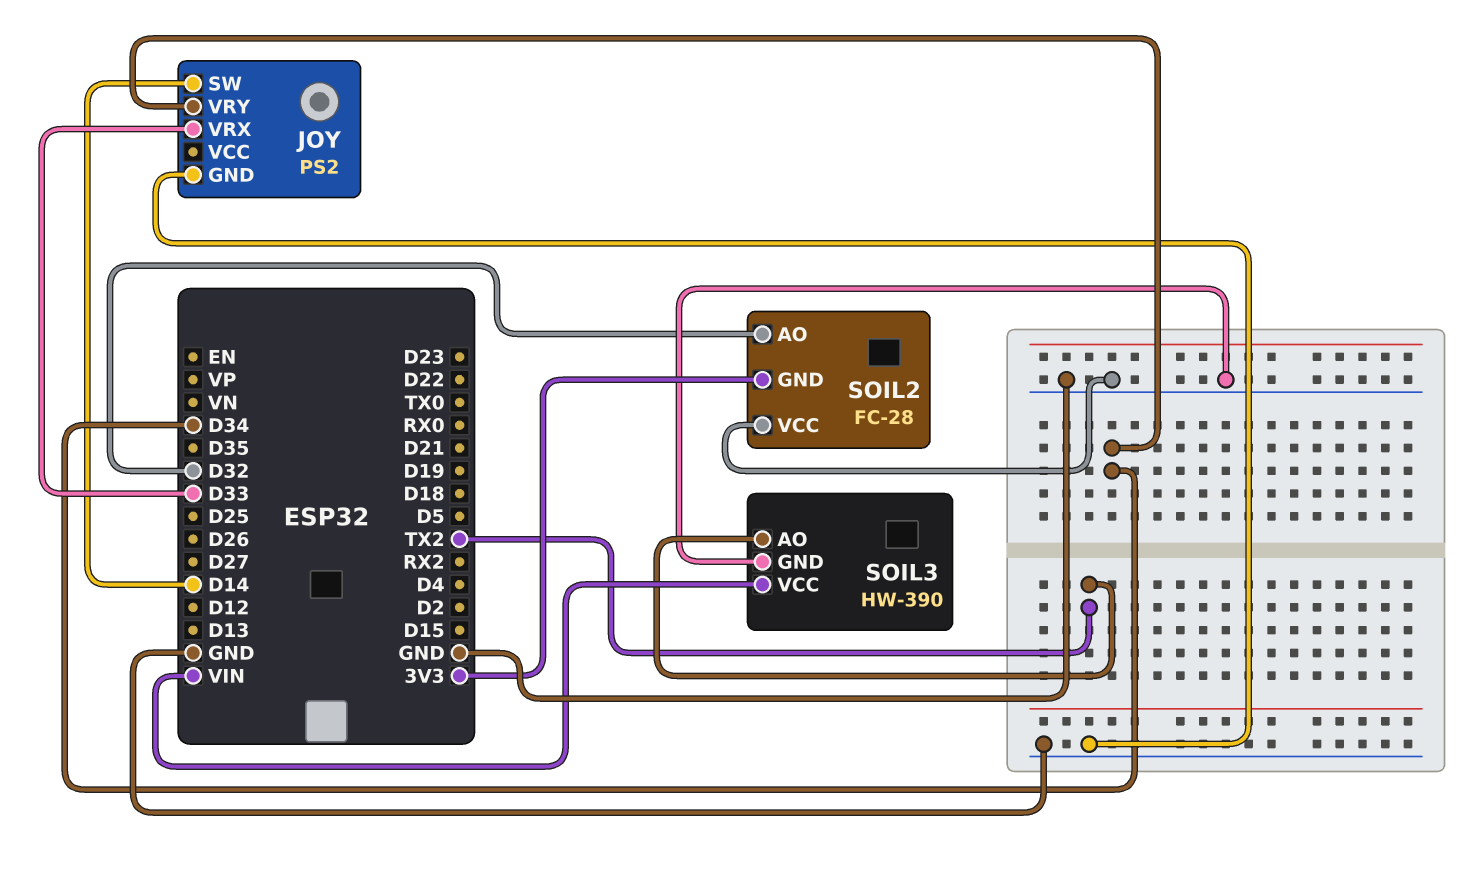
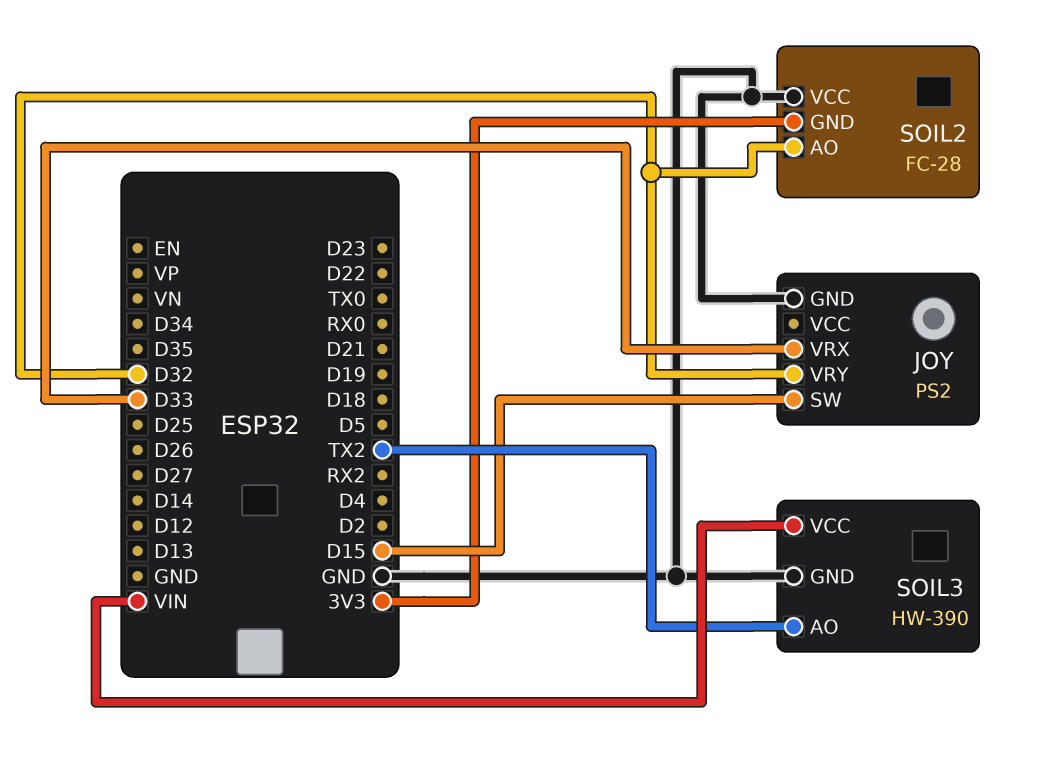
JOY pin SW: D14 -> D15
JOY pin VRY: D34 -> D32

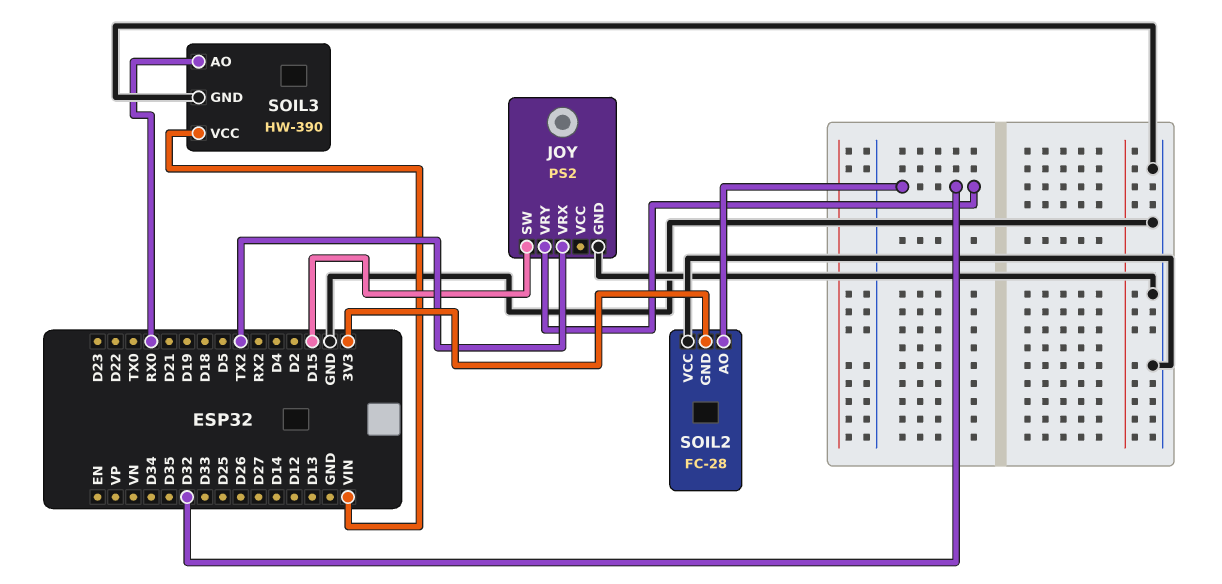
JOY pin VRX: D33 -> TX2
SOIL3 pin AO: TX2 -> RX0

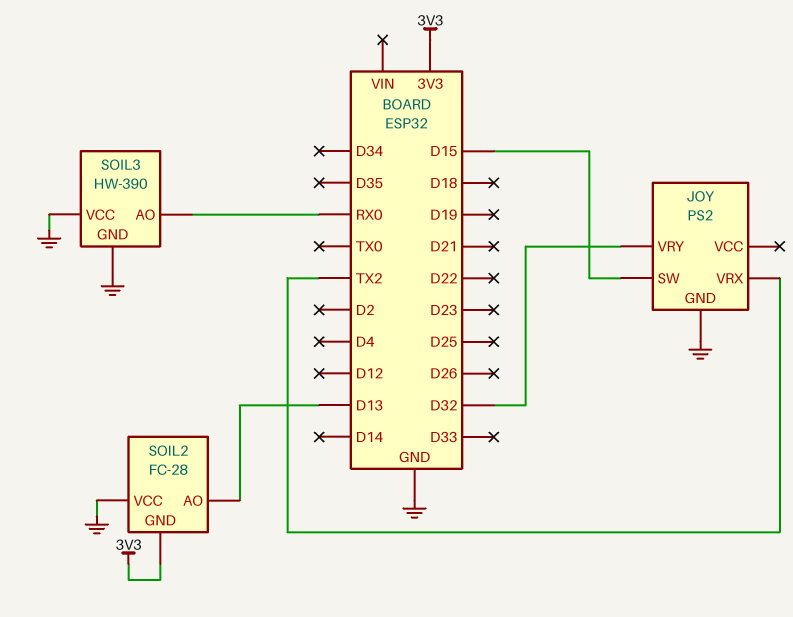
SOIL2 pin AO: D32 -> D13
SOIL3 pin VCC: VIN -> GND

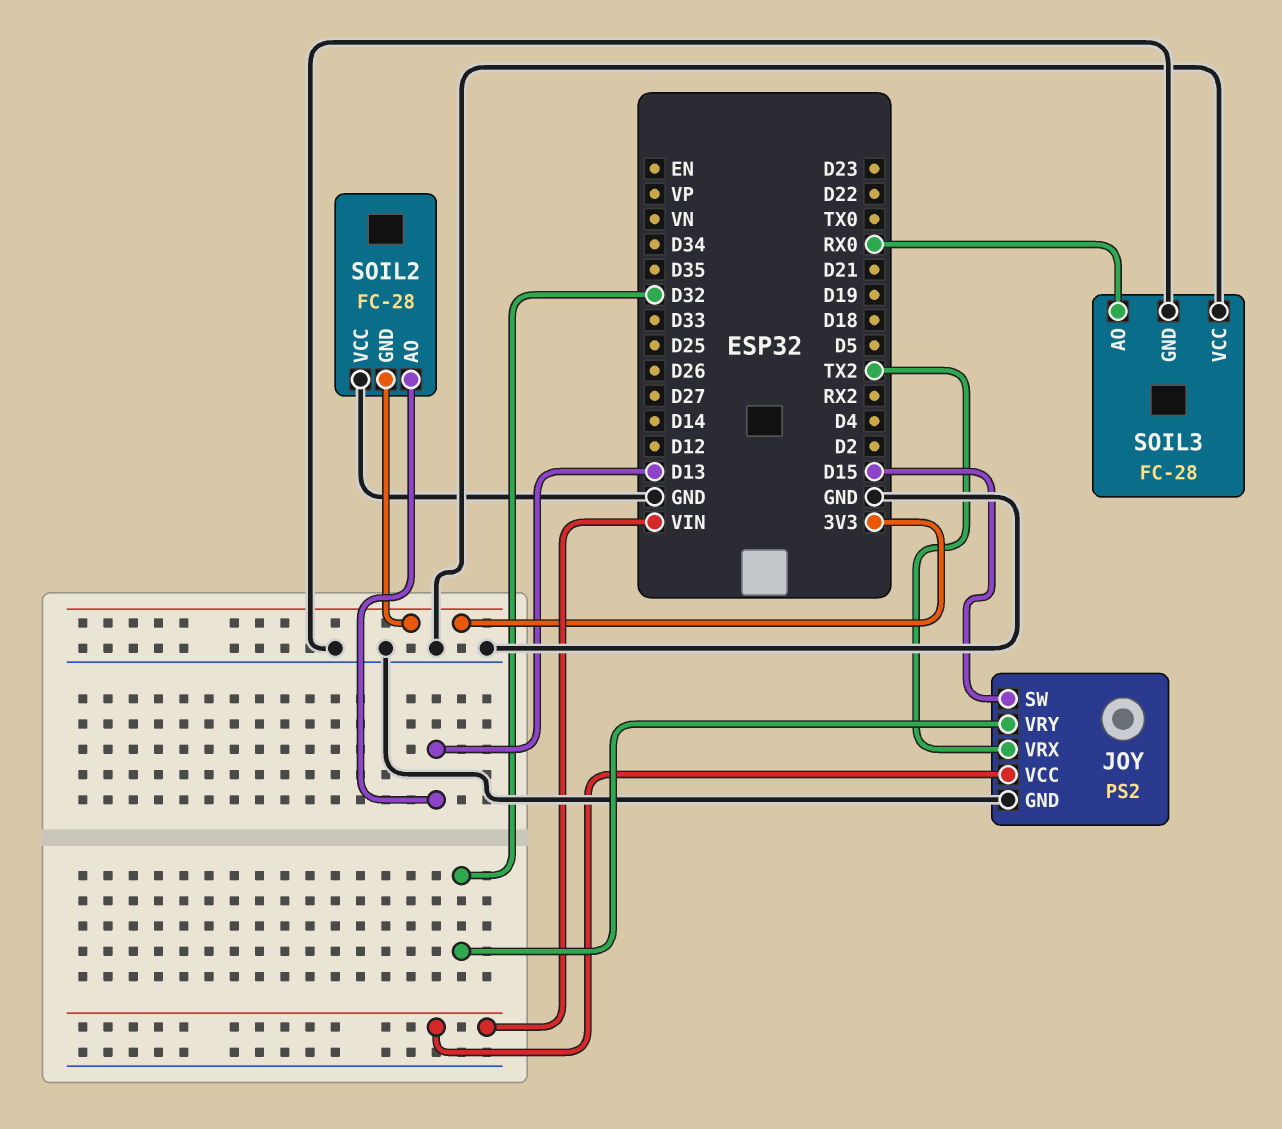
JOY pin VCC: none -> VIN
SOIL3: HW-390 -> FC-28

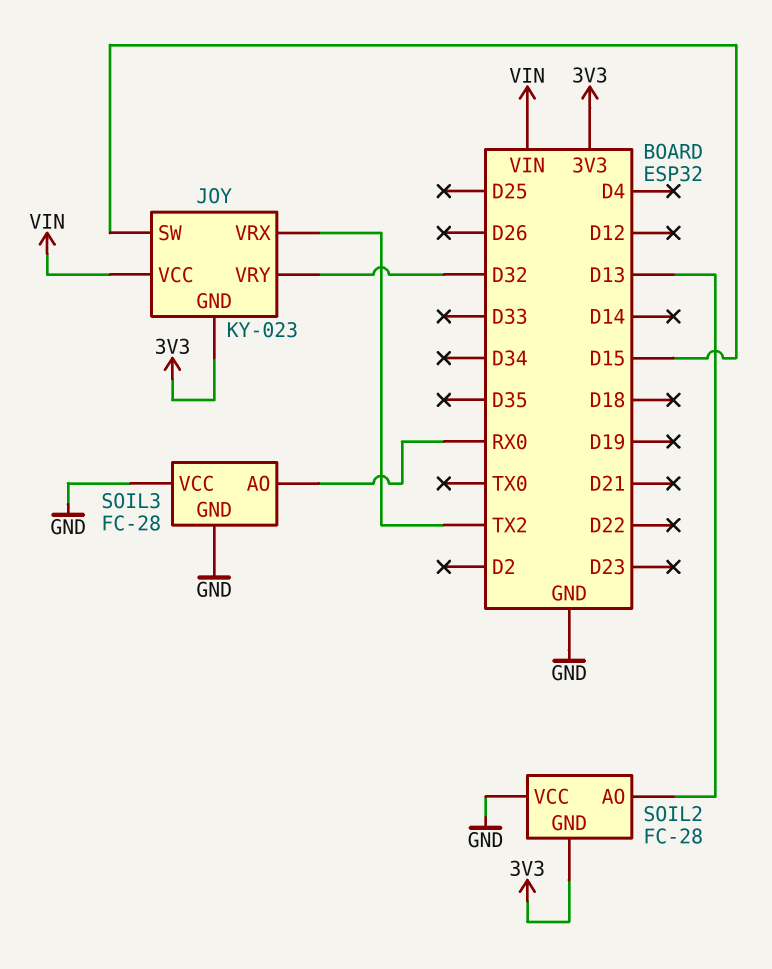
JOY: PS2 -> KY-023
JOY pin GND: GND -> 3V3

